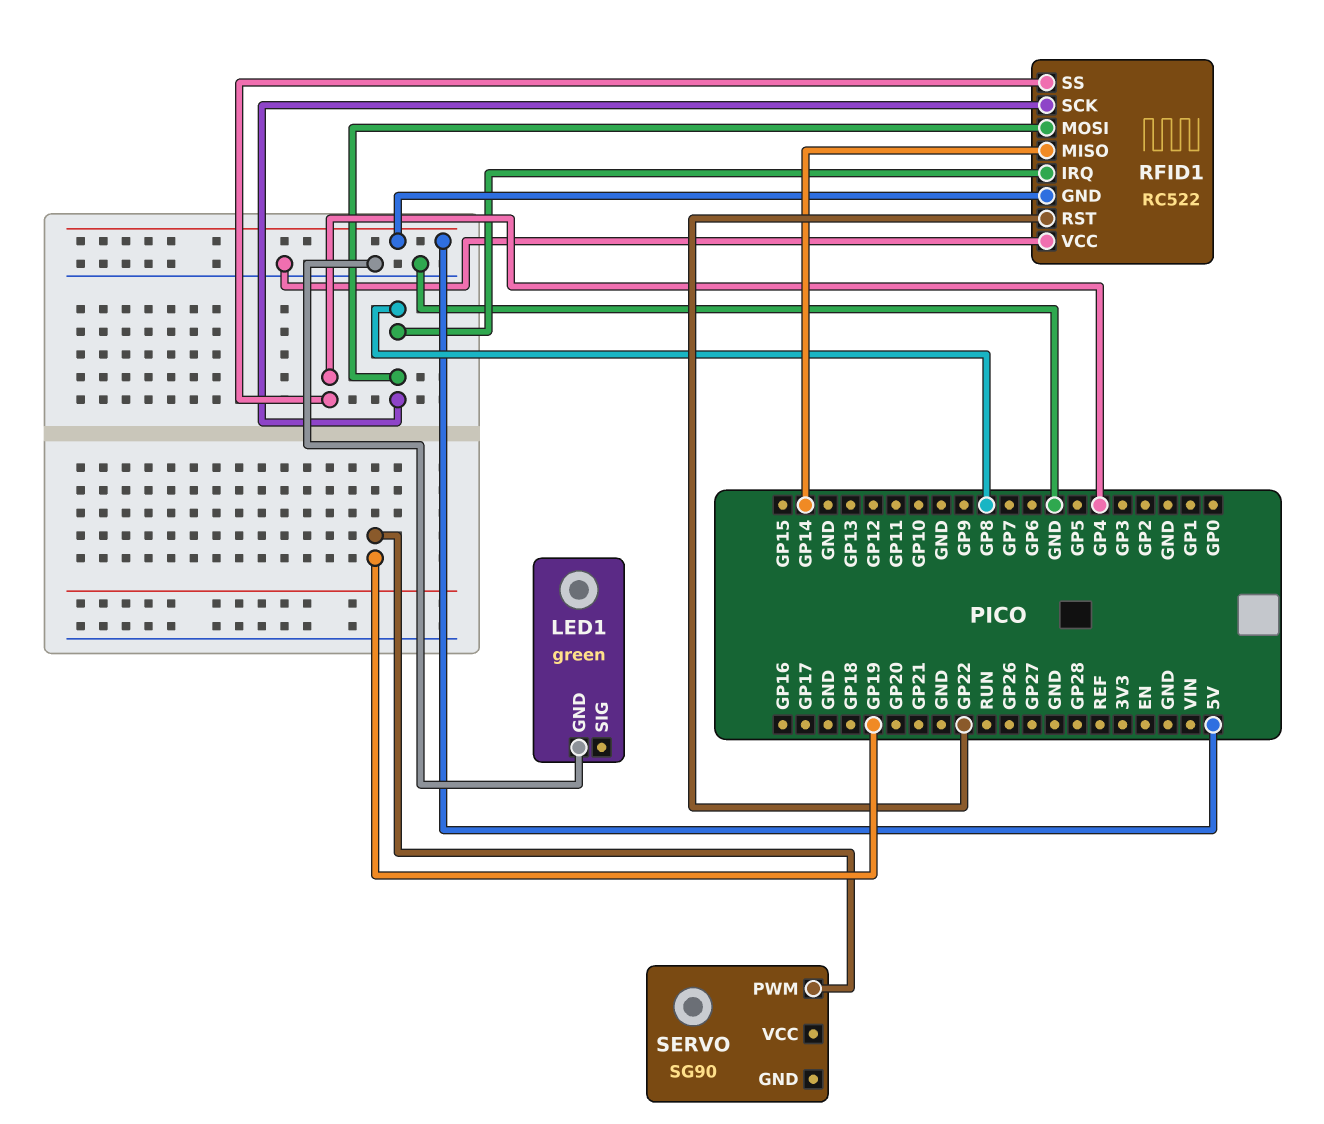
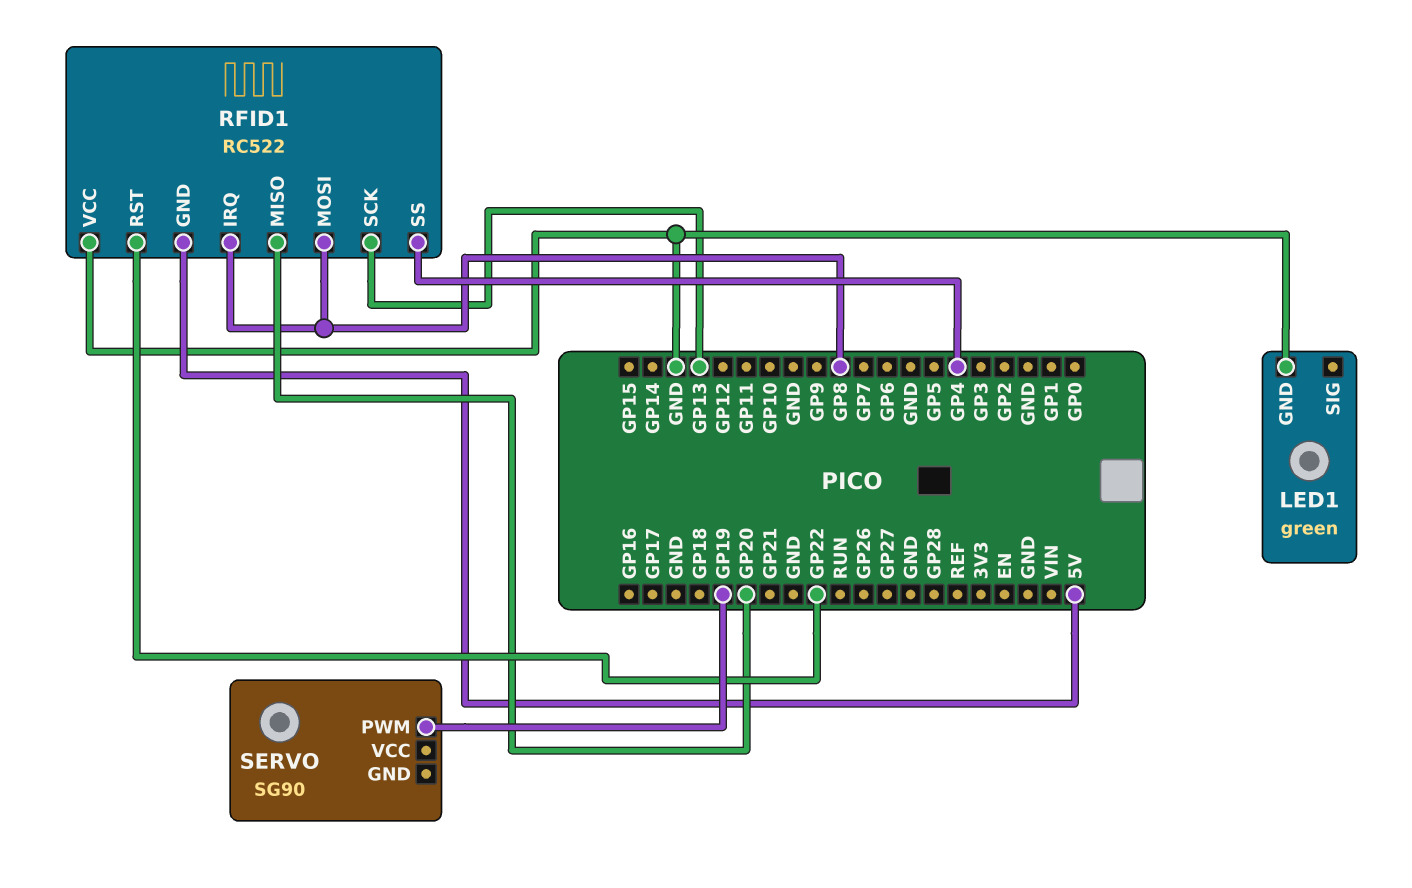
RFID1 pin MISO: GP14 -> GP20
RFID1 pin SCK: GP8 -> GP13

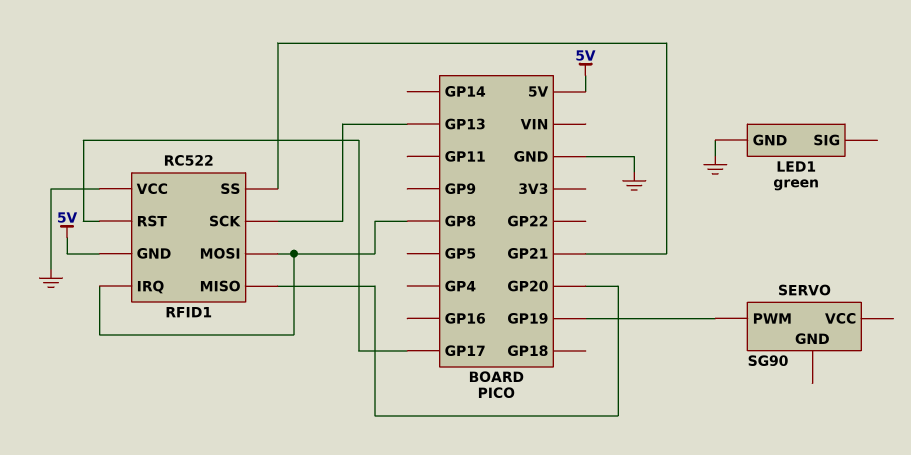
RFID1 pin RST: GP22 -> GP17
RFID1 pin SS: GP4 -> GP21

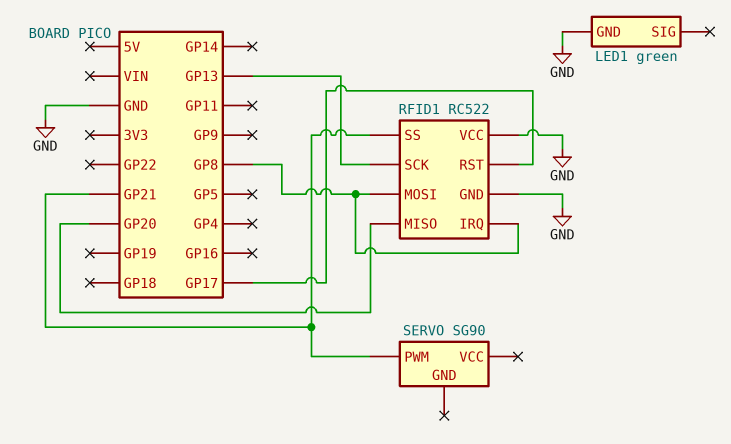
RFID1 pin GND: 5V -> GND
SERVO pin PWM: GP19 -> GP21

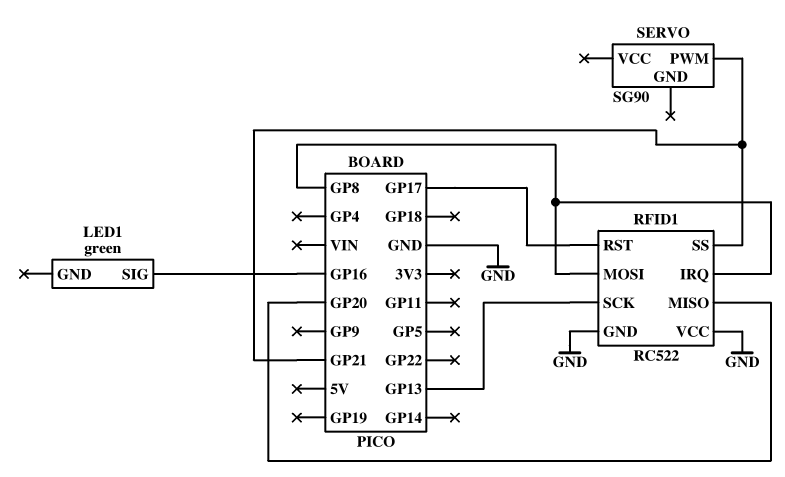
LED1 pin GND: GND -> none
LED1 pin SIG: none -> GP16

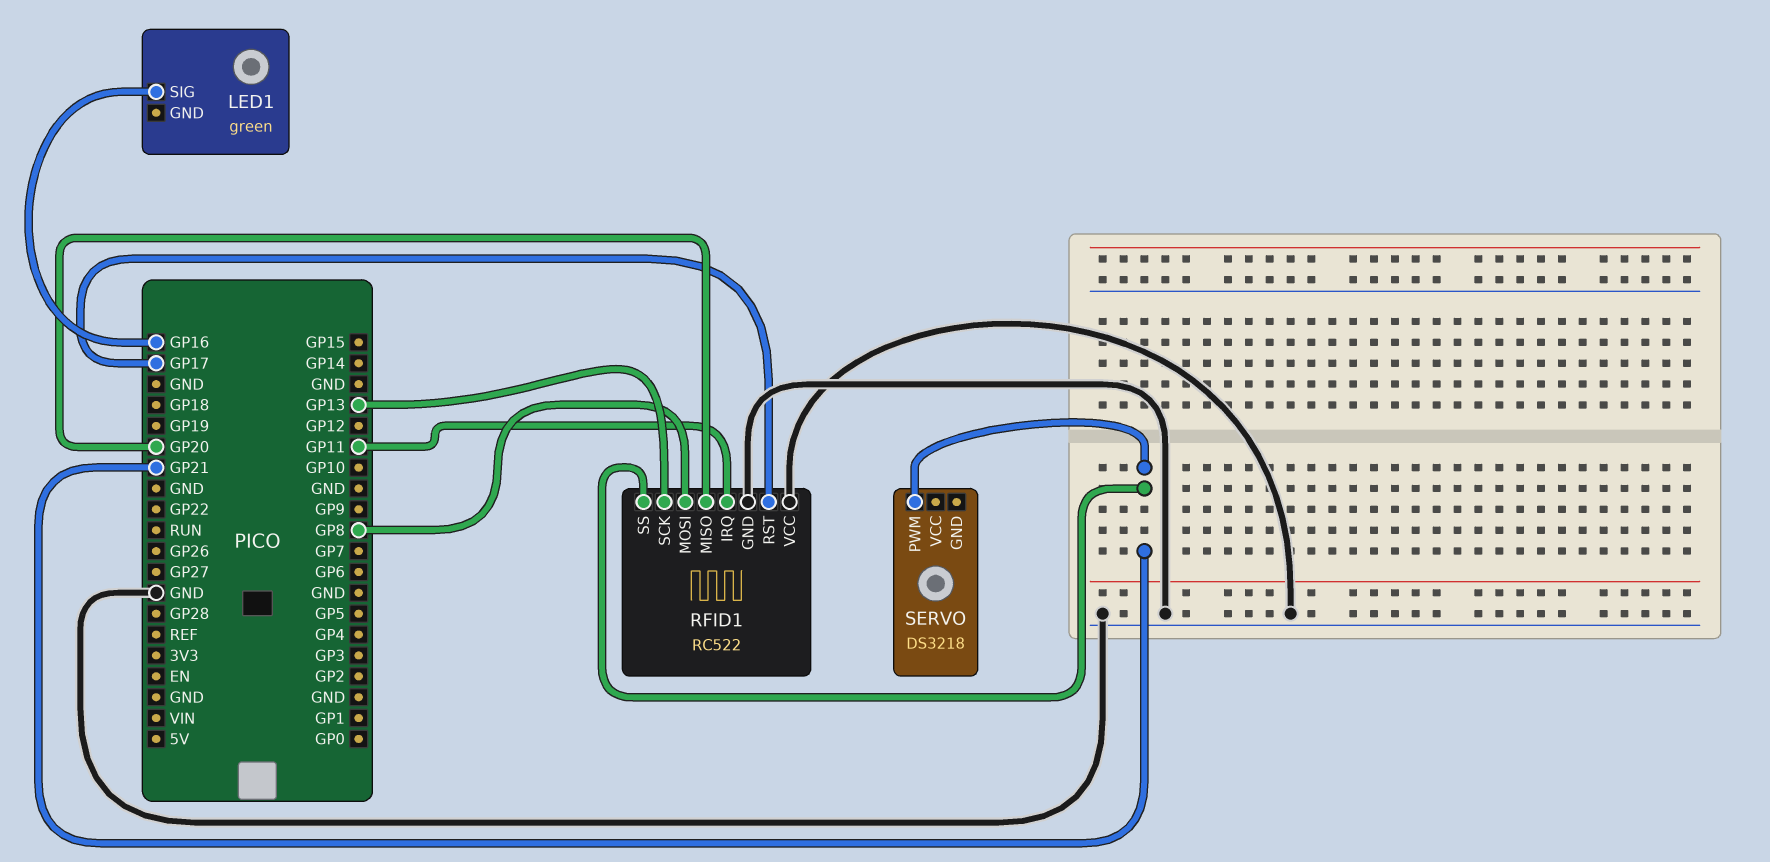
RFID1 pin IRQ: GP8 -> GP11
SERVO: SG90 -> DS3218

